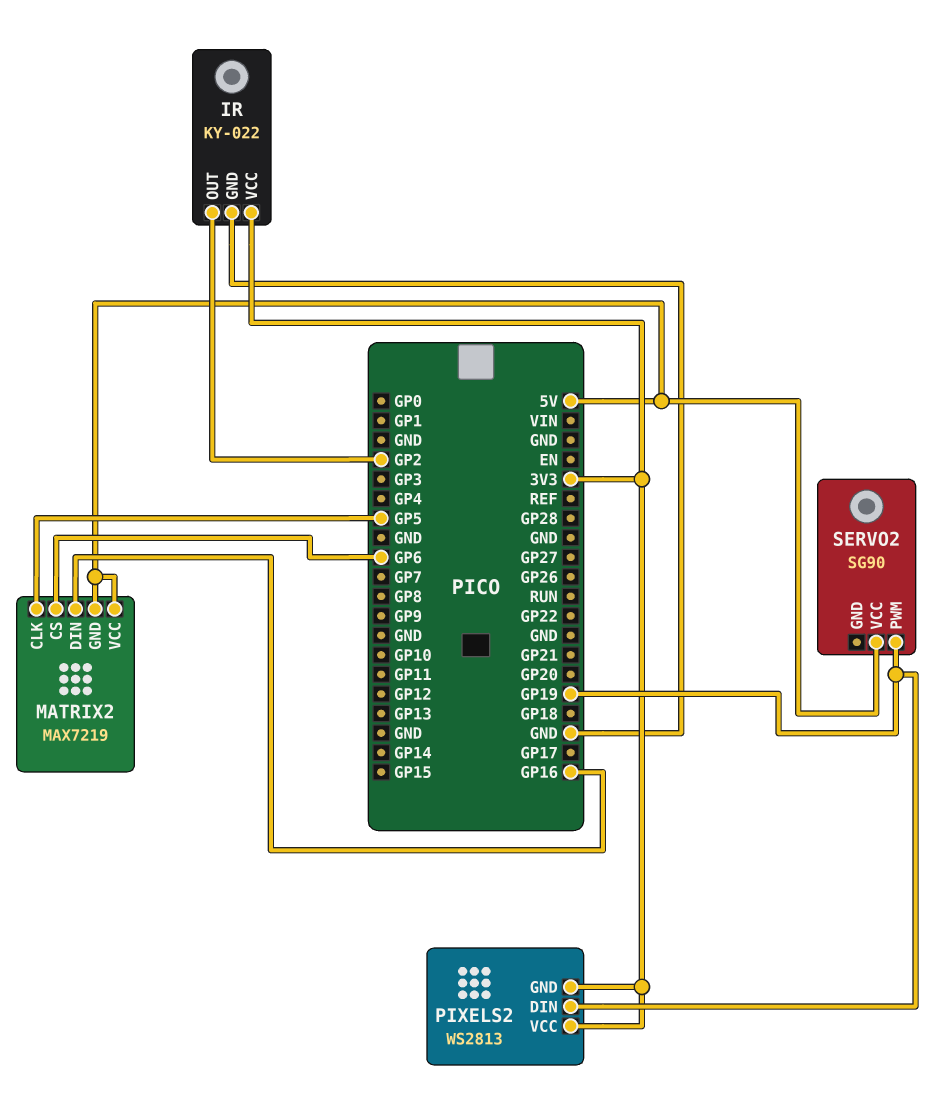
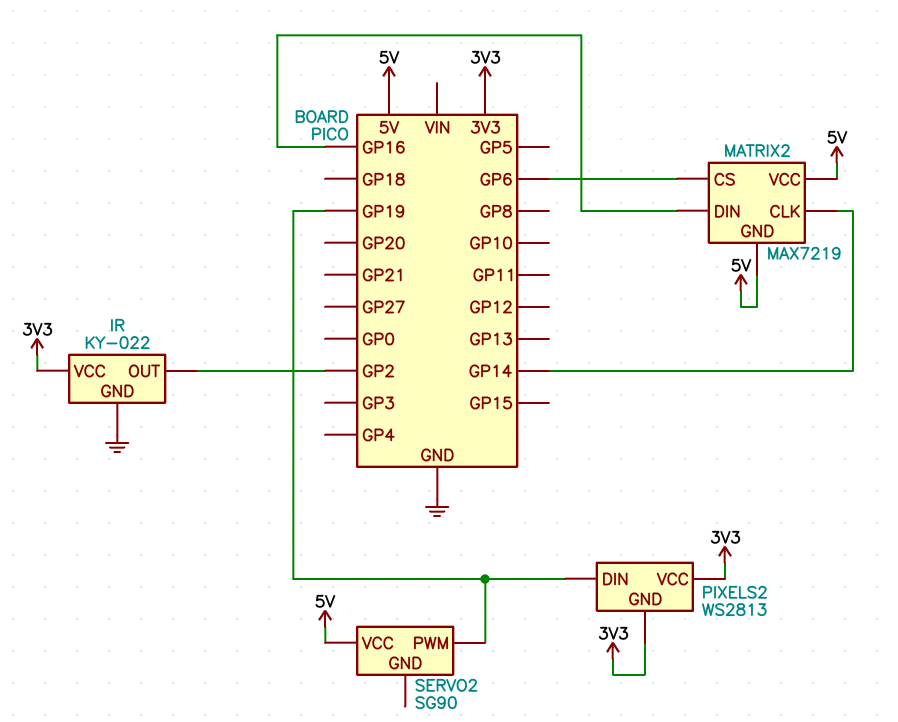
MATRIX2 pin CLK: GP5 -> GP14

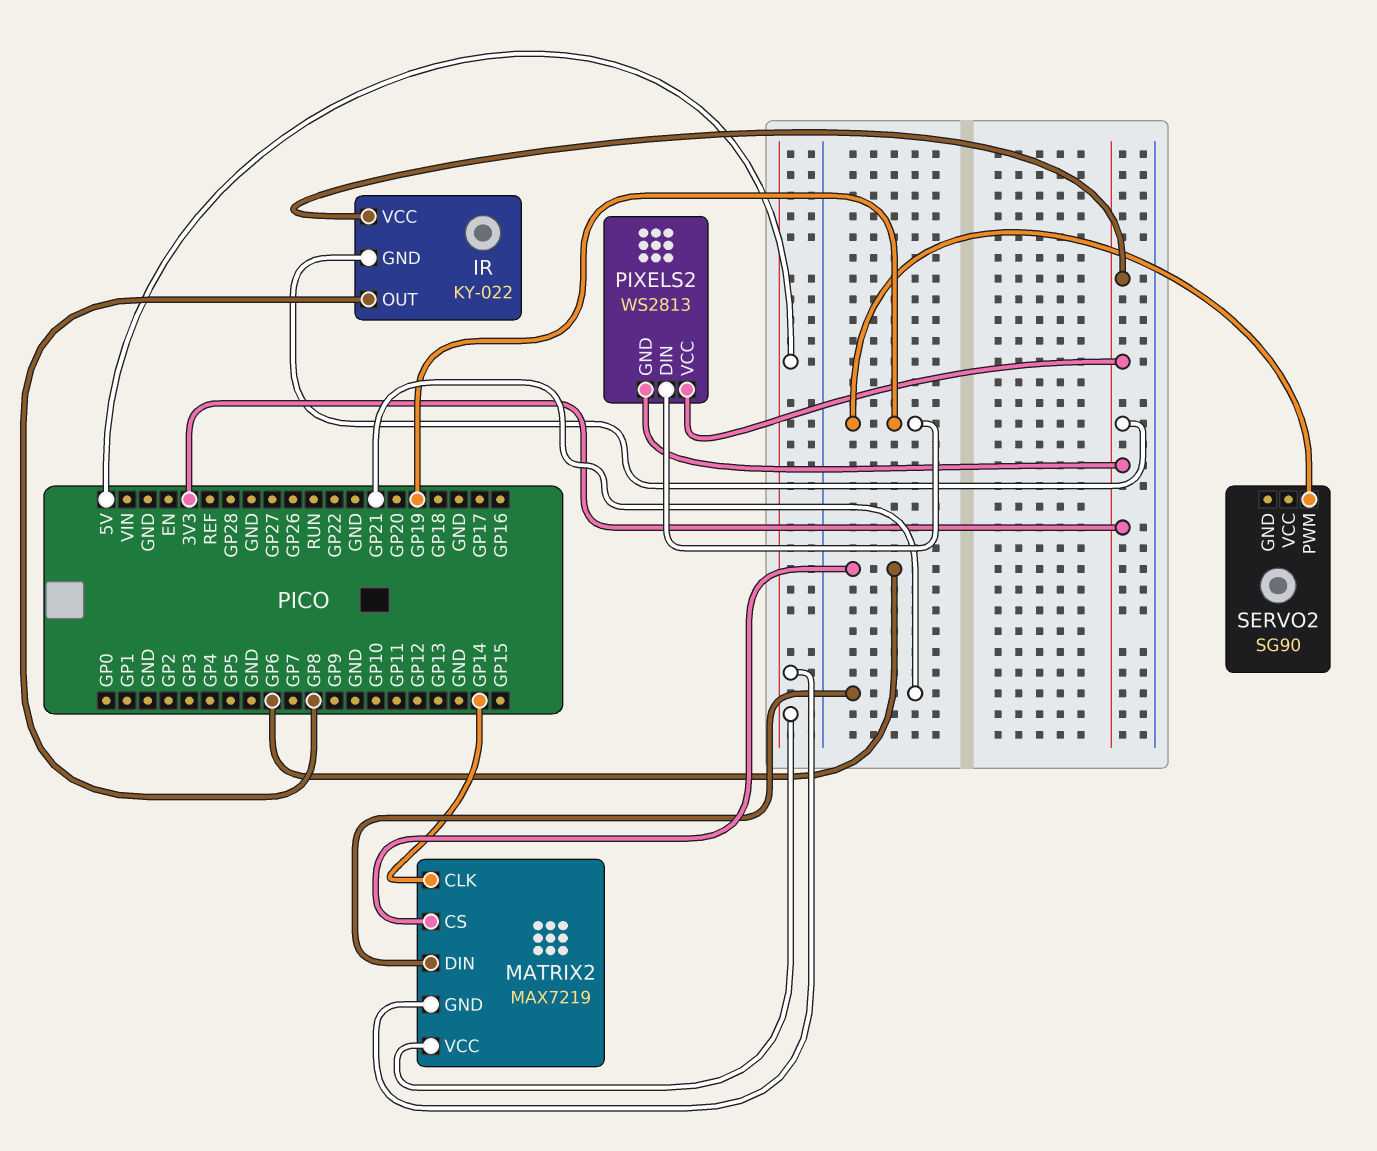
IR pin GND: GND -> 3V3
IR pin OUT: GP2 -> GP8
MATRIX2 pin DIN: GP16 -> GP21
SERVO2 pin VCC: 5V -> none

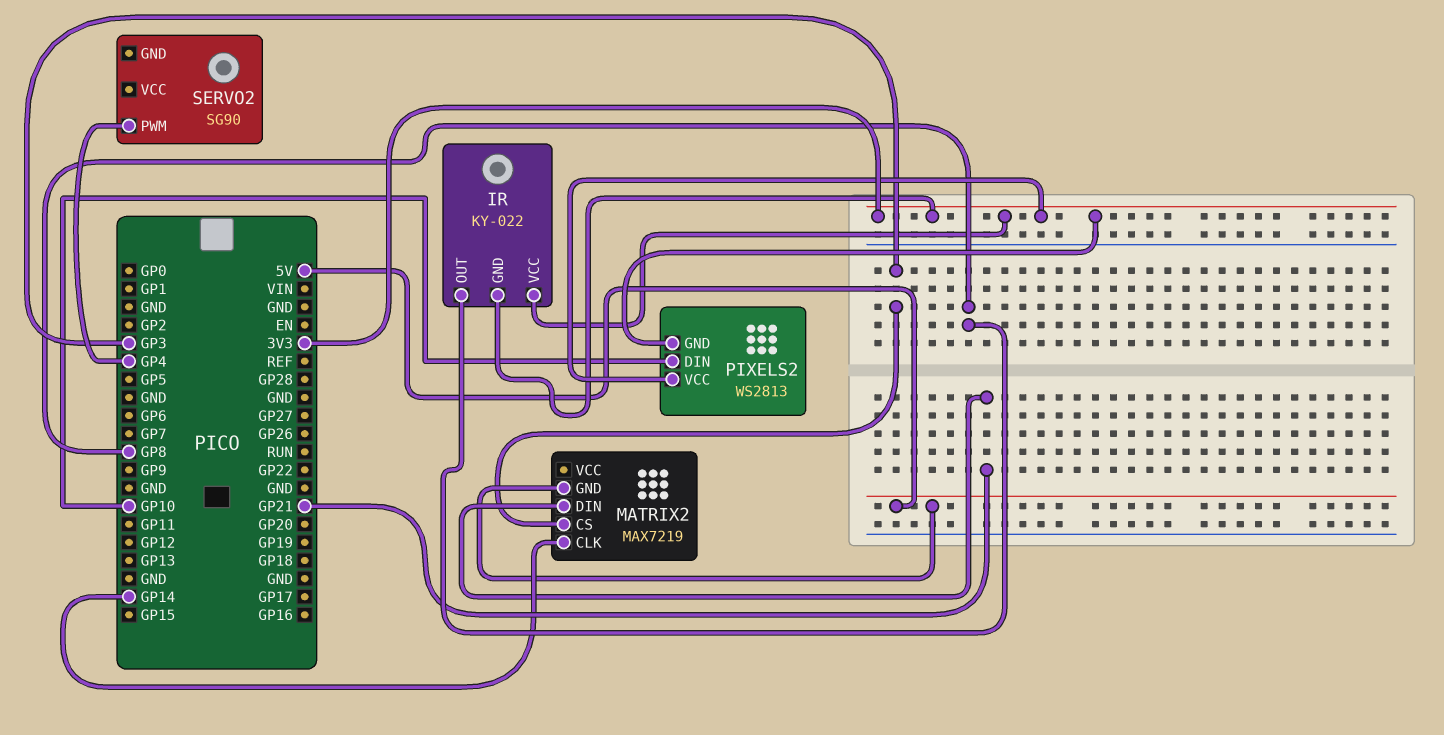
MATRIX2 pin CS: GP6 -> GP3
MATRIX2 pin VCC: 5V -> none
PIXELS2 pin DIN: GP19 -> GP10
SERVO2 pin PWM: GP19 -> GP4

